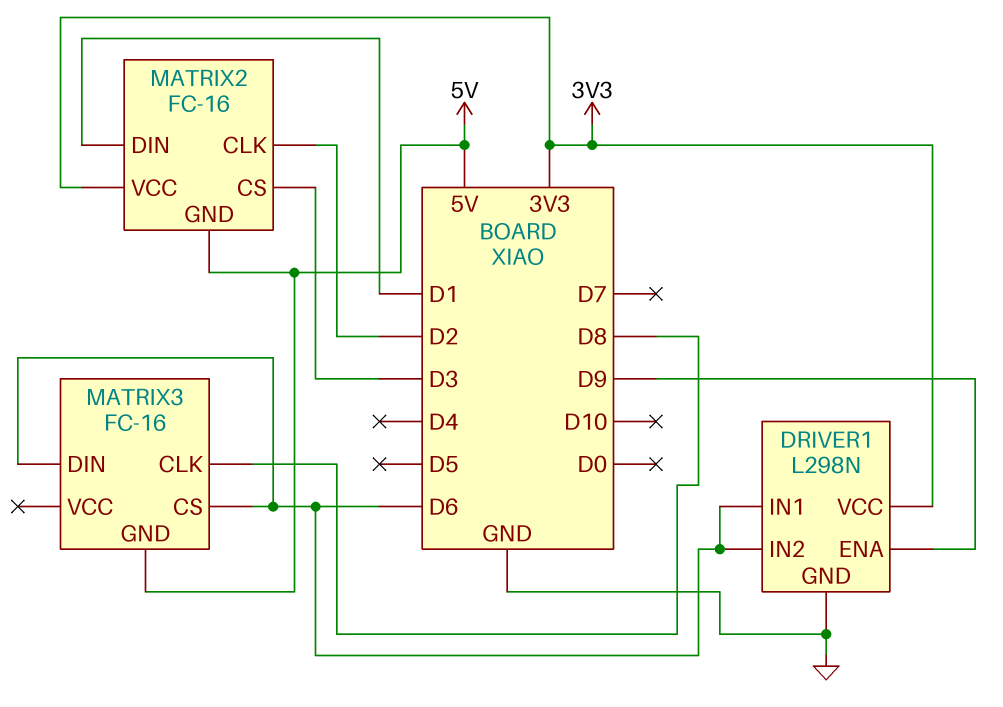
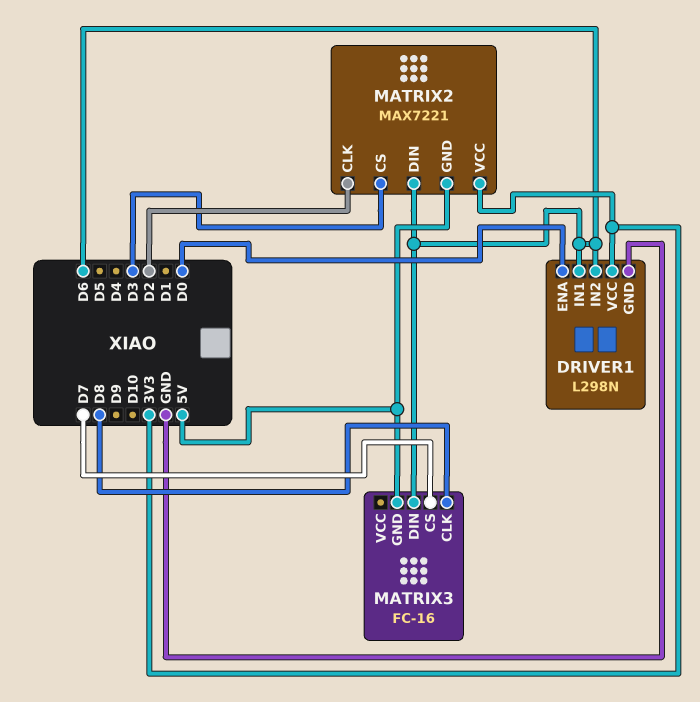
DRIVER1 pin ENA: D9 -> D0
MATRIX2: FC-16 -> MAX7221
MATRIX2 pin DIN: D1 -> D6
MATRIX3 pin CS: D6 -> D7

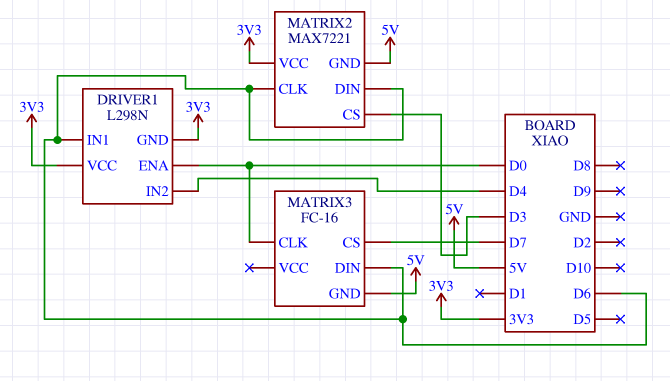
DRIVER1 pin GND: GND -> 3V3
DRIVER1 pin IN2: D6 -> D4
MATRIX2 pin CLK: D2 -> D6
MATRIX3 pin CLK: D8 -> D0

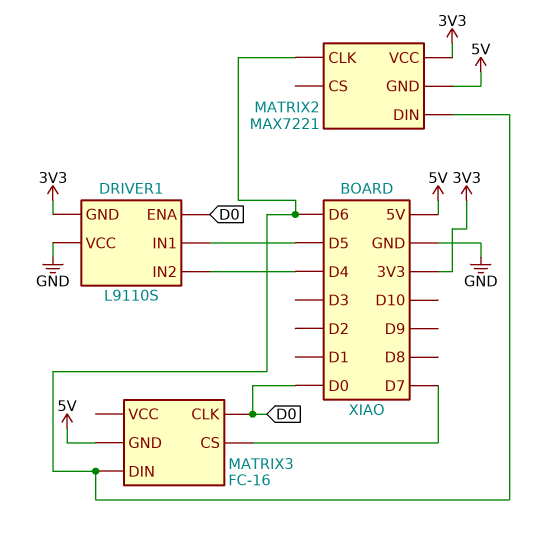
DRIVER1: L298N -> L9110S
DRIVER1 pin IN1: D6 -> D5
DRIVER1 pin VCC: 3V3 -> GND
MATRIX2 pin CS: D3 -> none

